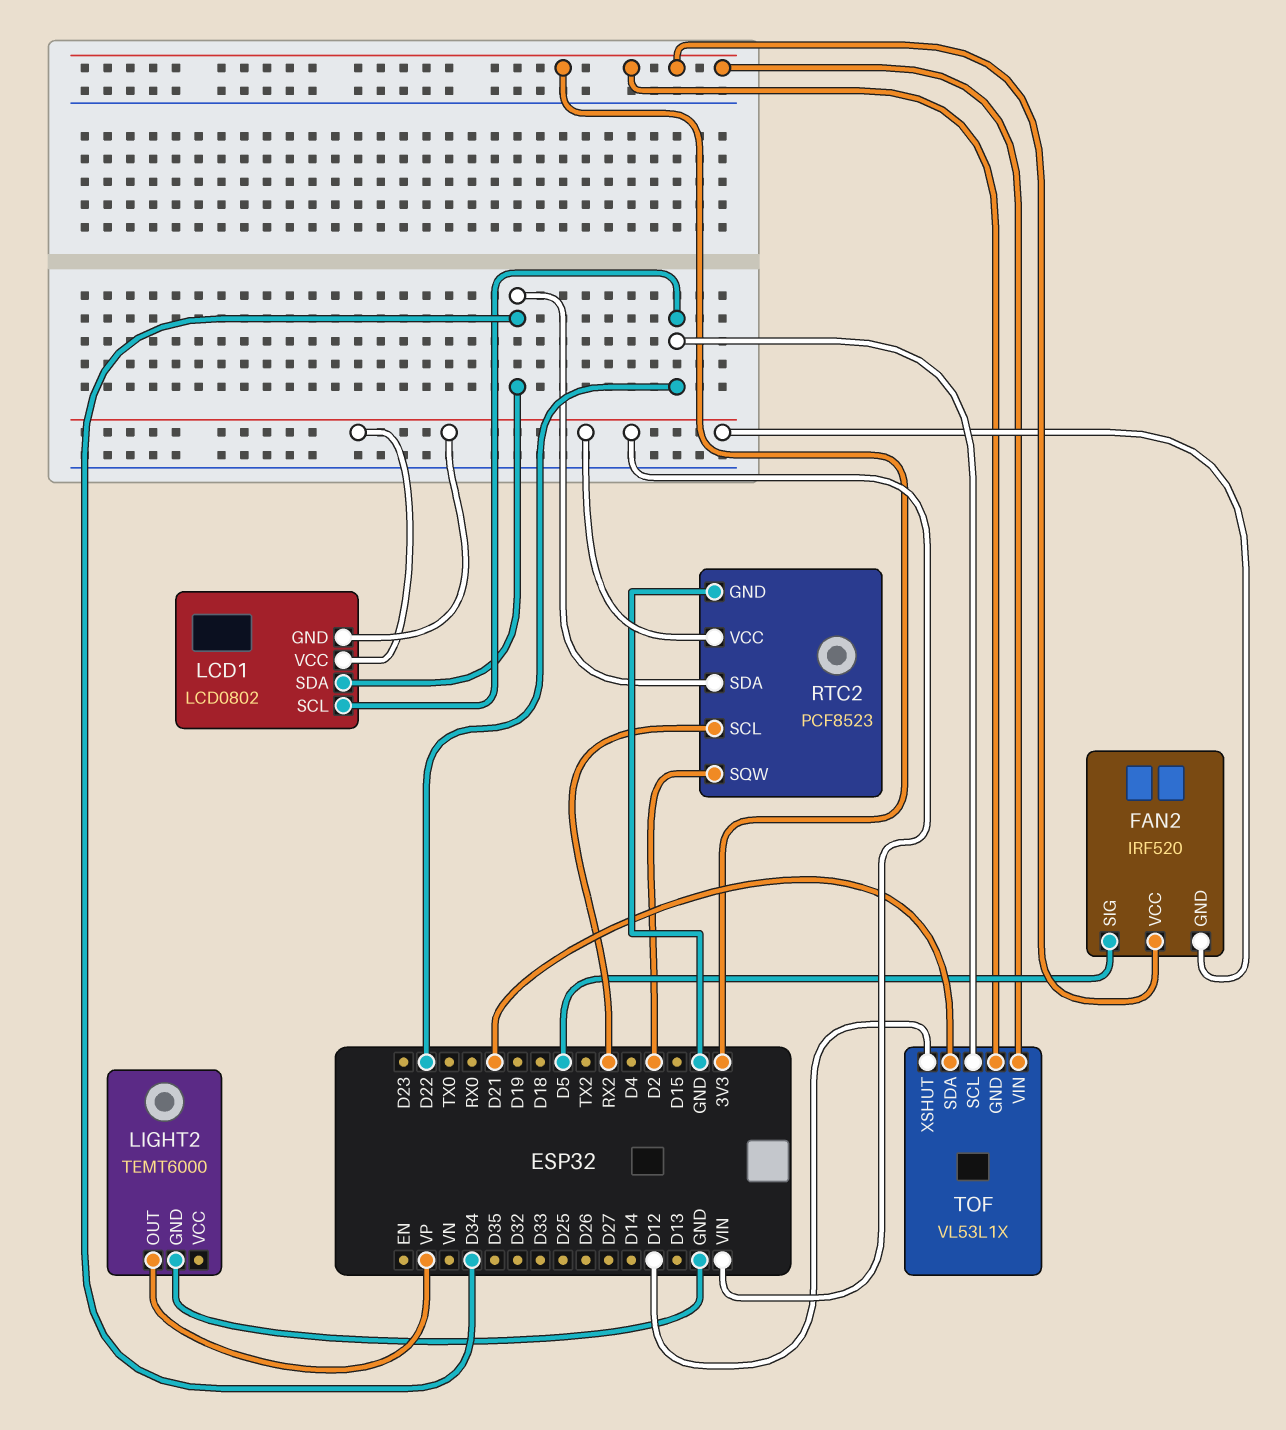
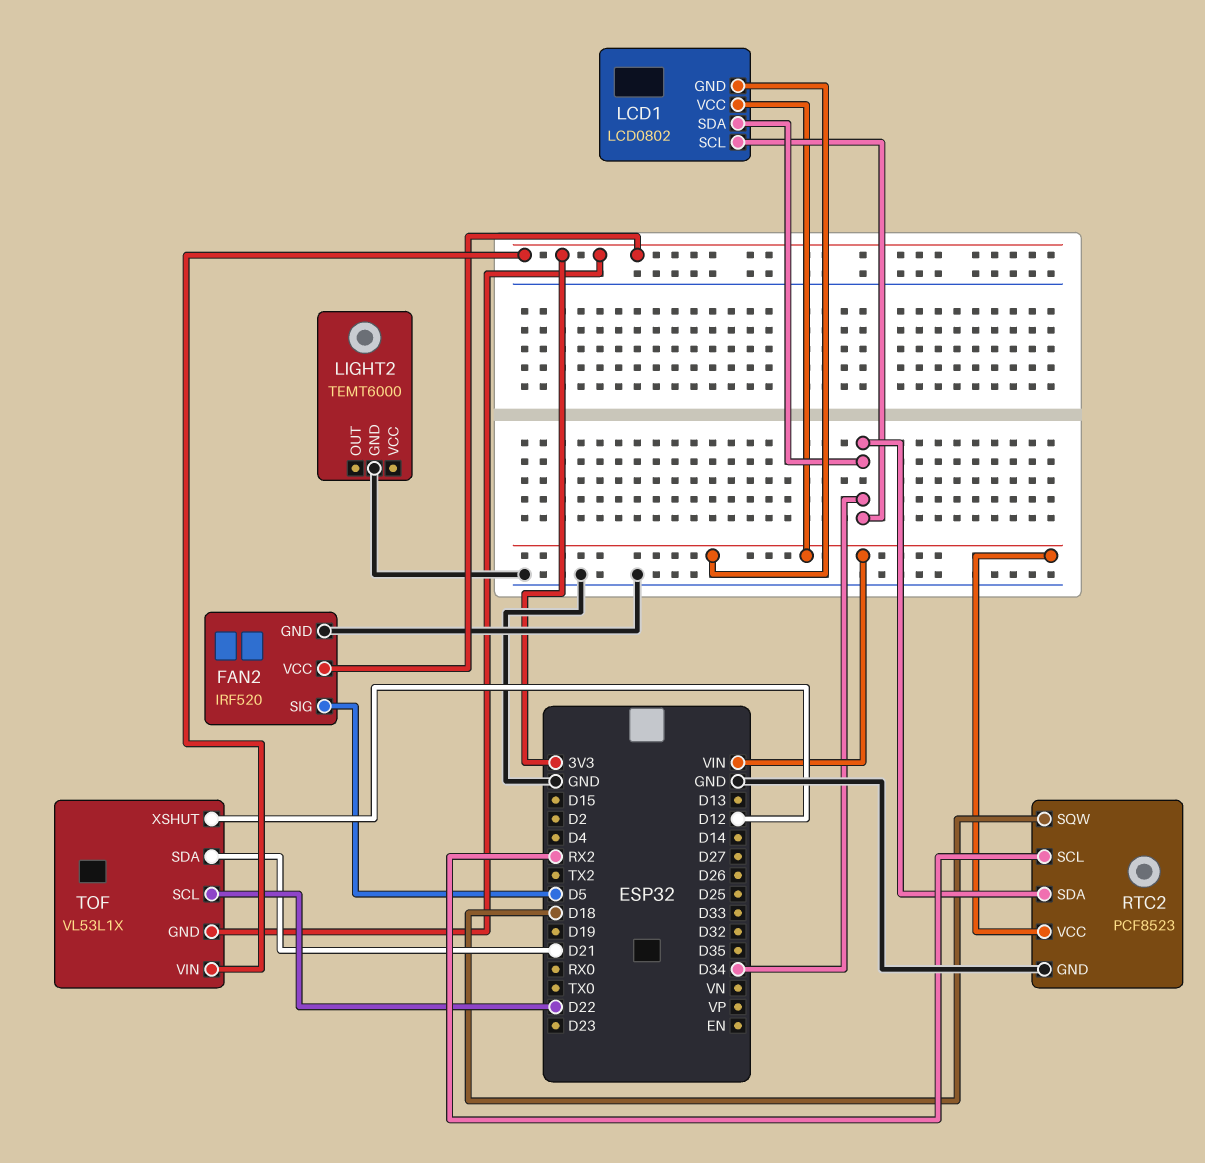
FAN2 pin GND: VIN -> GND
LCD1 pin SCL: D22 -> D34
LIGHT2 pin OUT: VP -> none
RTC2 pin SQW: D2 -> D18

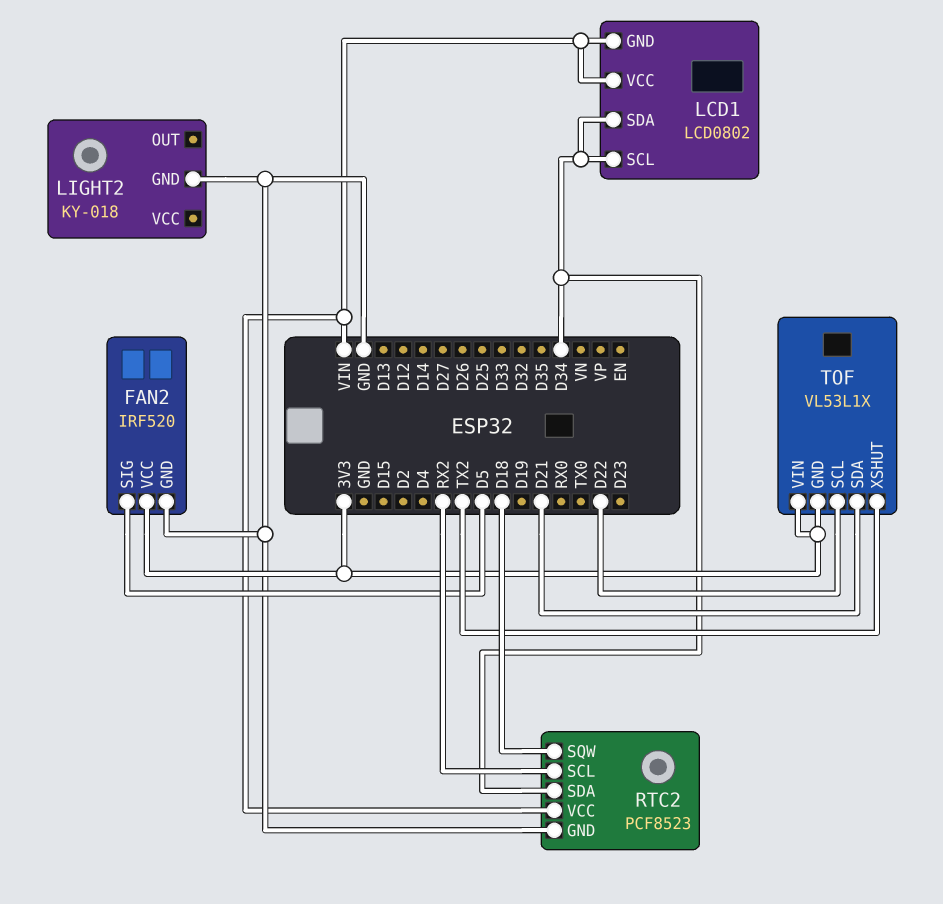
LIGHT2: TEMT6000 -> KY-018
TOF pin XSHUT: D12 -> TX2

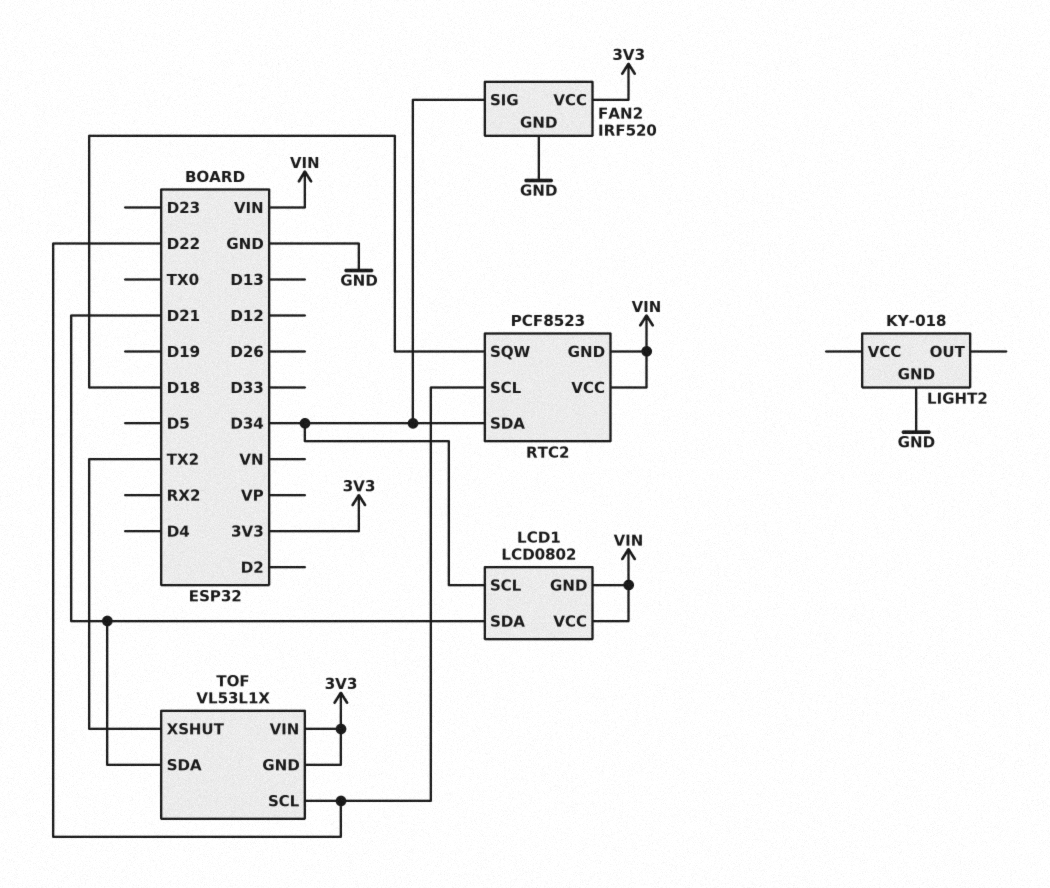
FAN2 pin SIG: D5 -> D34
LCD1 pin SDA: D34 -> D21
RTC2 pin GND: GND -> VIN
RTC2 pin SCL: RX2 -> D22

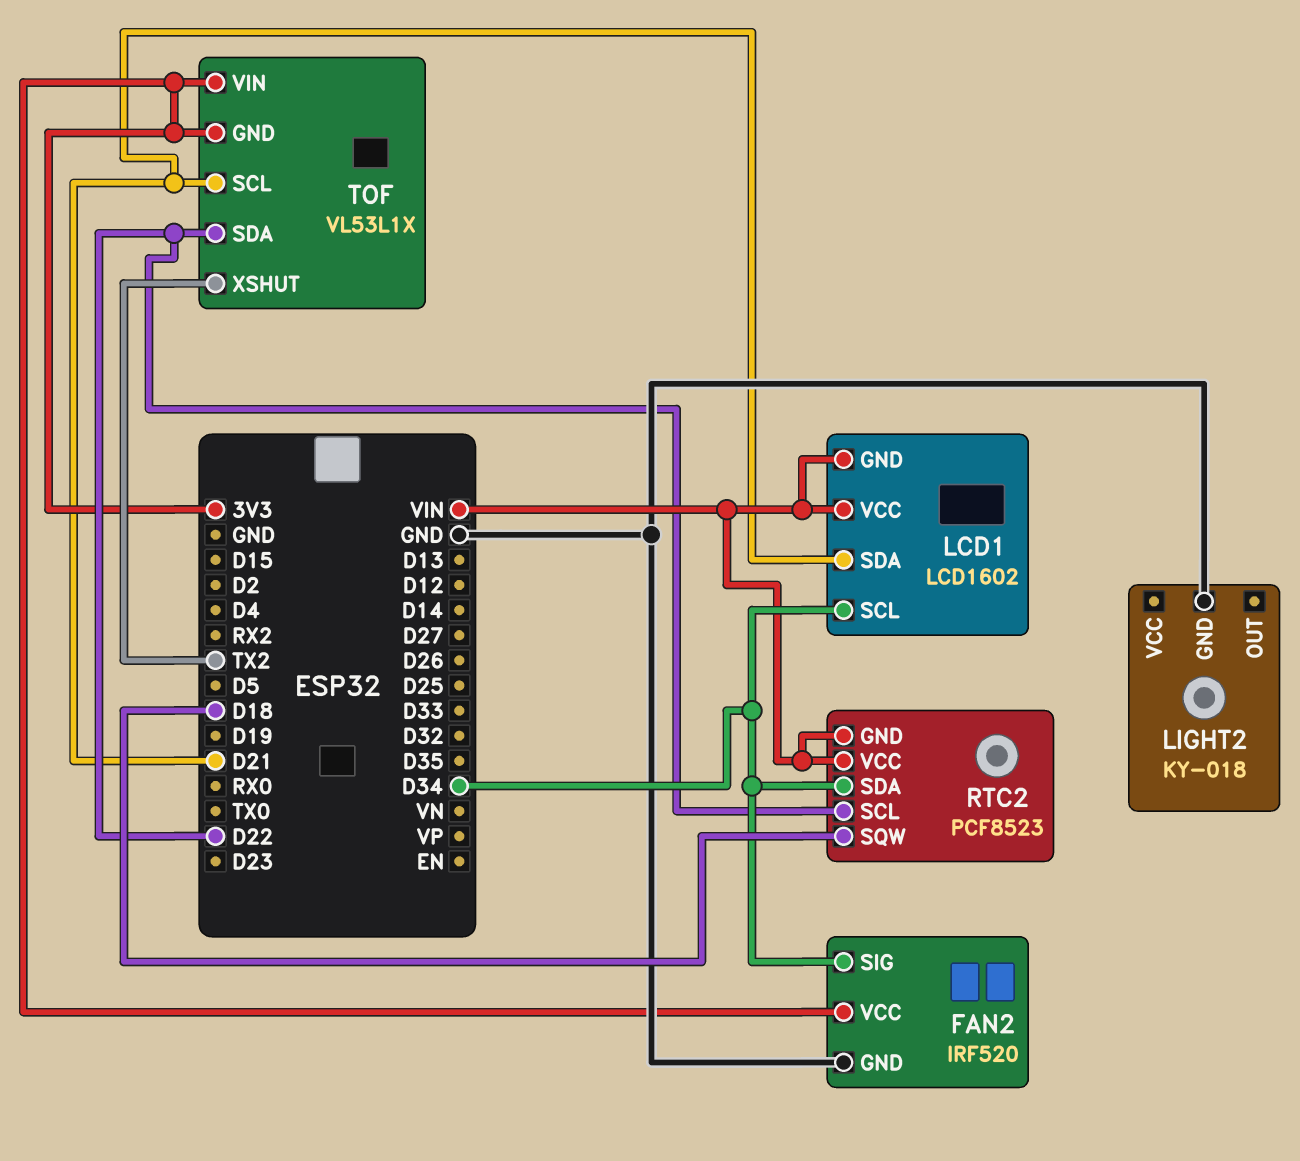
LCD1: LCD0802 -> LCD1602
TOF pin SCL: D22 -> D21
TOF pin SDA: D21 -> D22

